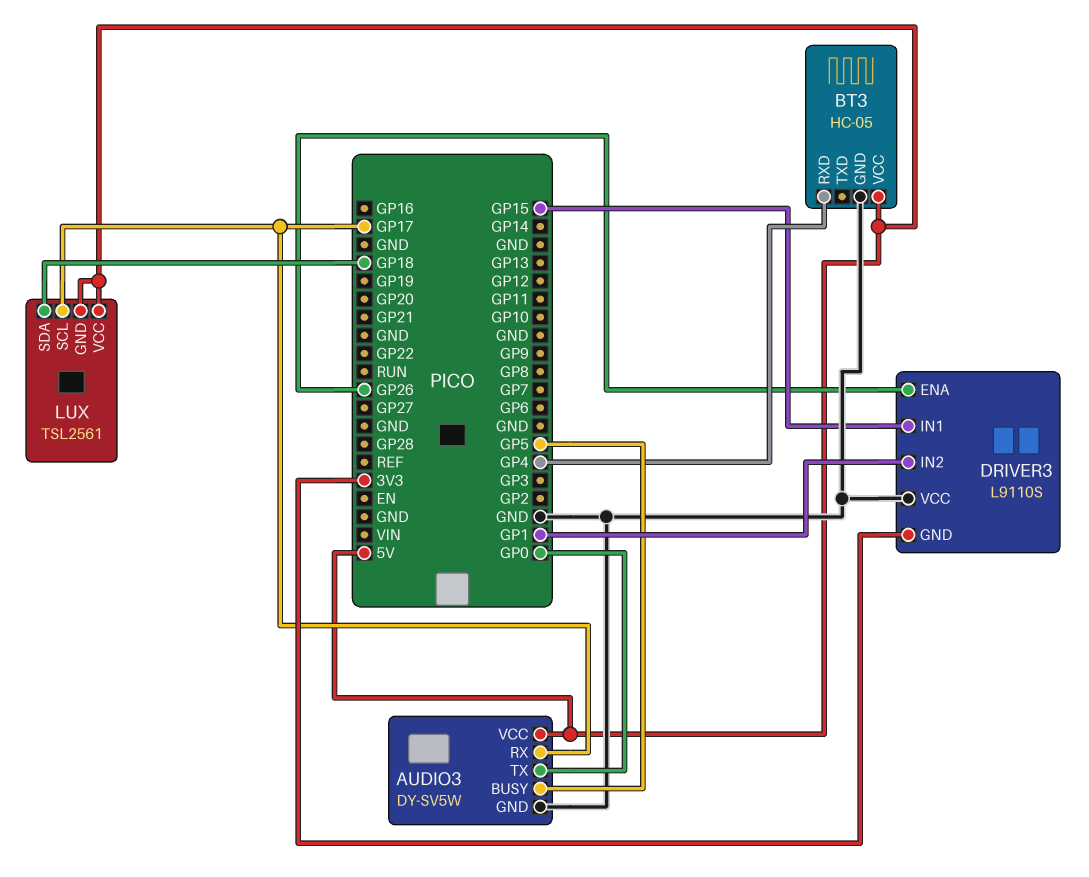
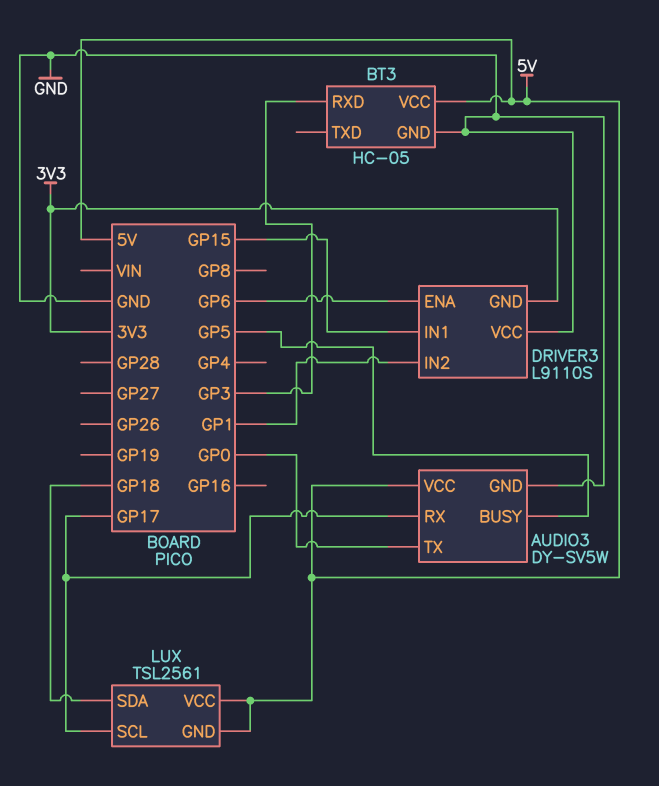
BT3 pin RXD: GP4 -> GP3
DRIVER3 pin ENA: GP26 -> GP6

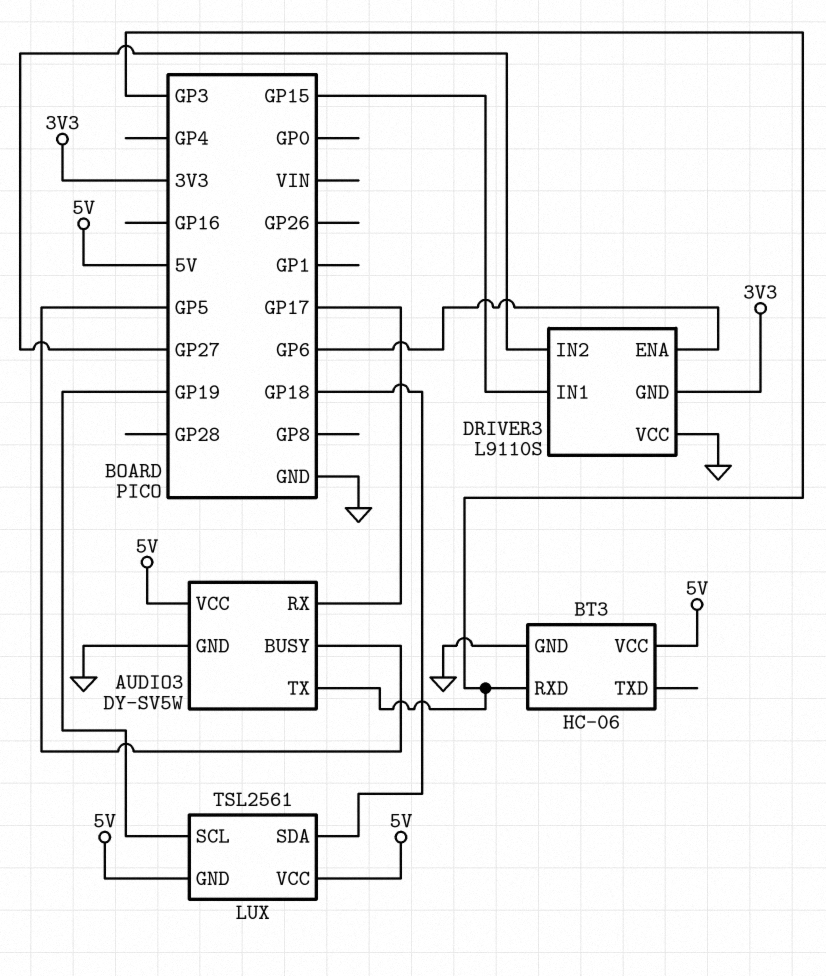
AUDIO3 pin TX: GP0 -> GP3
BT3: HC-05 -> HC-06
DRIVER3 pin IN2: GP1 -> GP27
LUX pin SCL: GP17 -> GP19

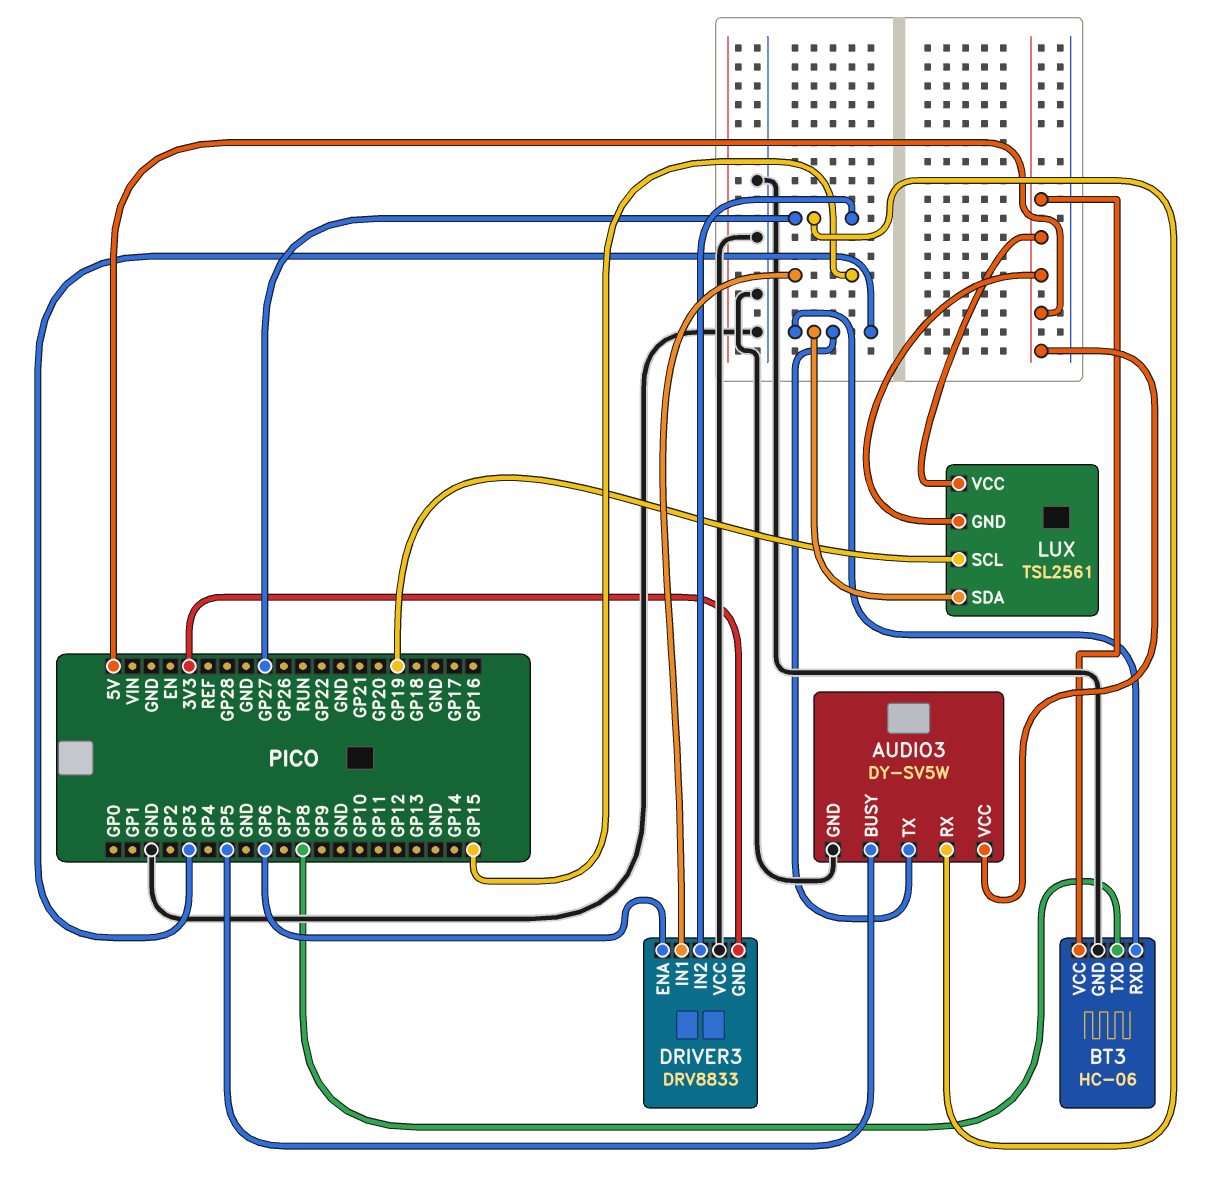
AUDIO3 pin RX: GP17 -> GP27
BT3 pin TXD: none -> GP8
DRIVER3: L9110S -> DRV8833
LUX pin SDA: GP18 -> GP3

